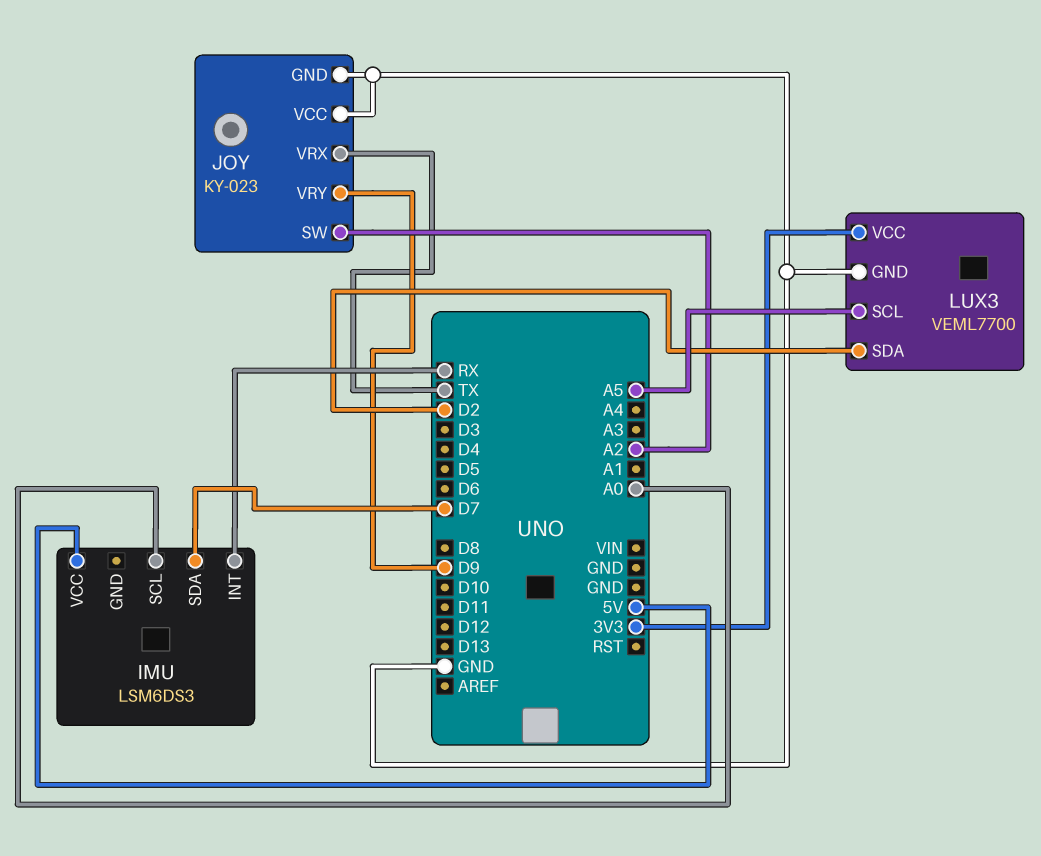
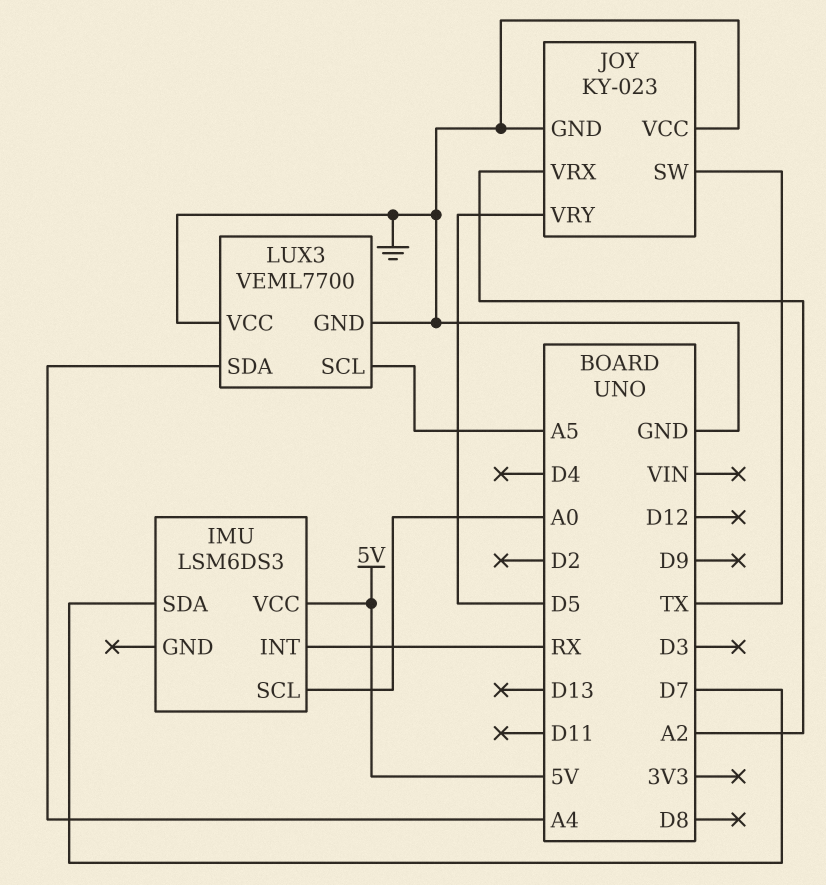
JOY pin SW: A2 -> TX
JOY pin VRX: TX -> A2
JOY pin VRY: D9 -> D5
LUX3 pin SDA: D2 -> A4
LUX3 pin VCC: 3V3 -> GND

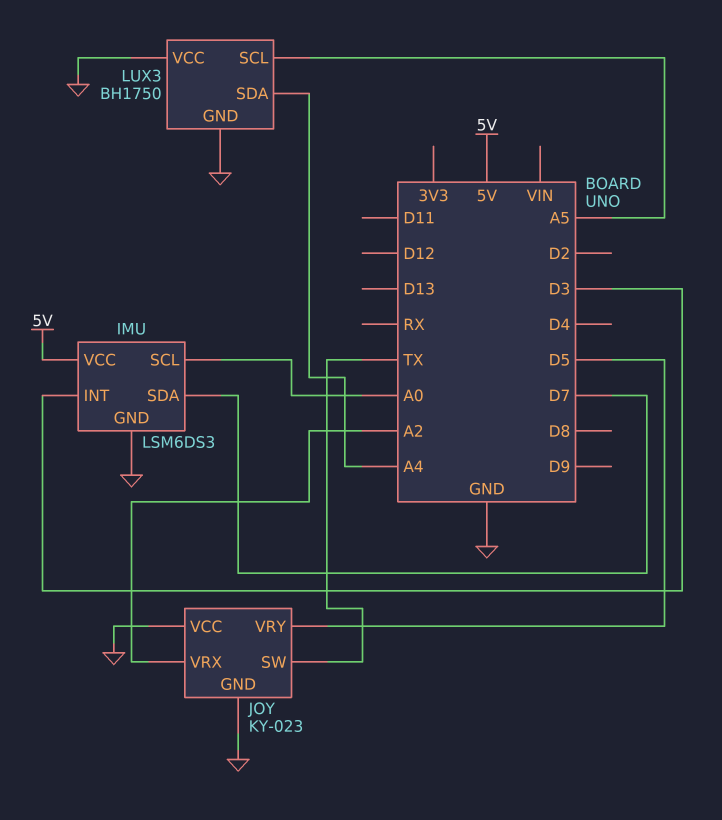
IMU pin GND: none -> GND
IMU pin INT: RX -> D3
LUX3: VEML7700 -> BH1750

